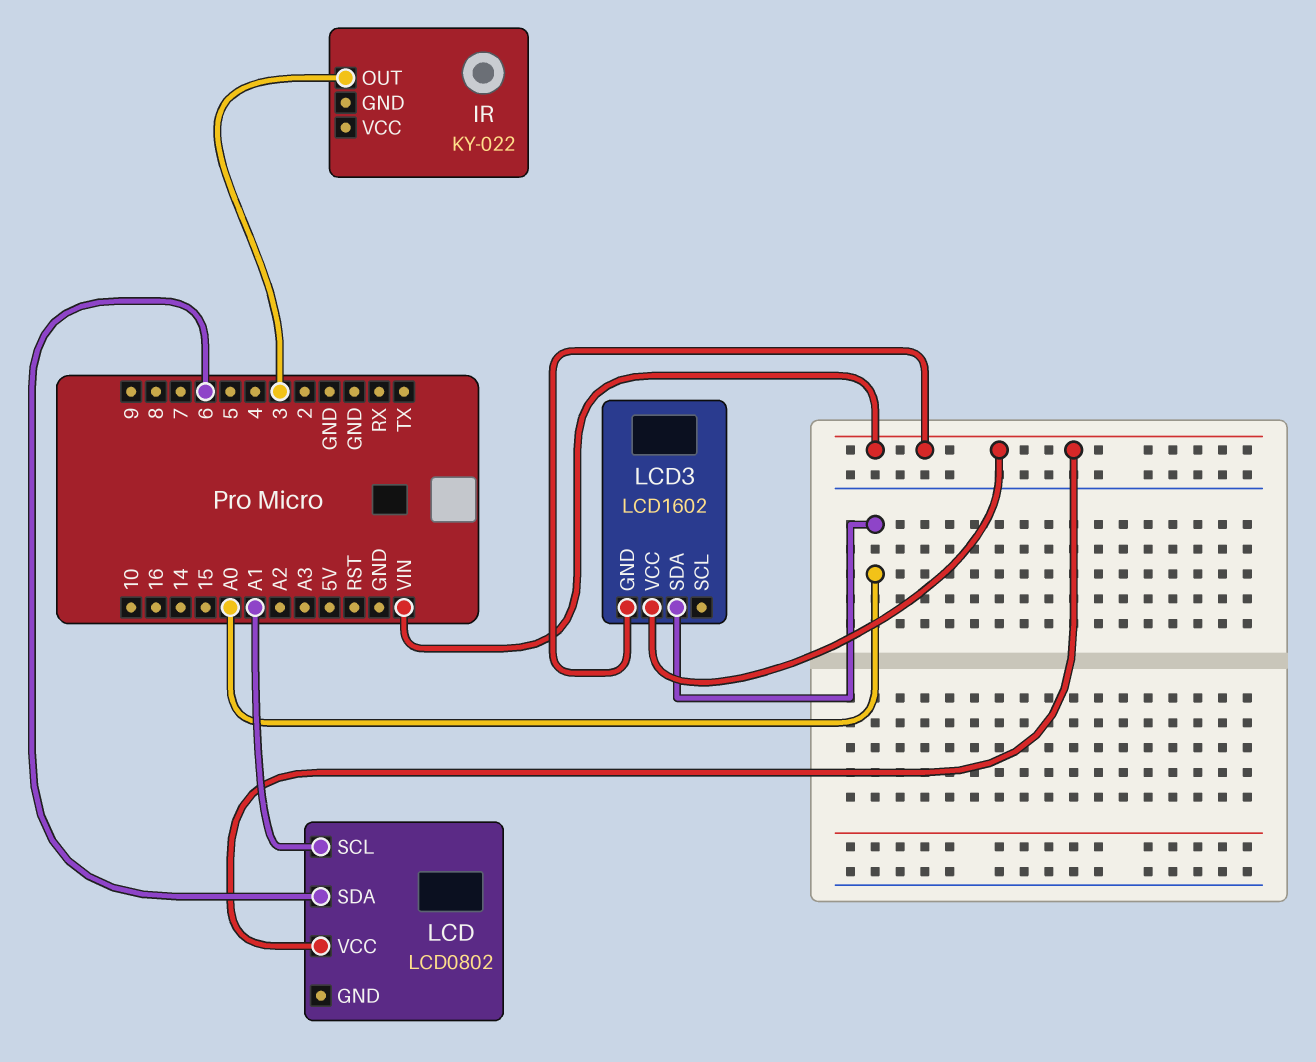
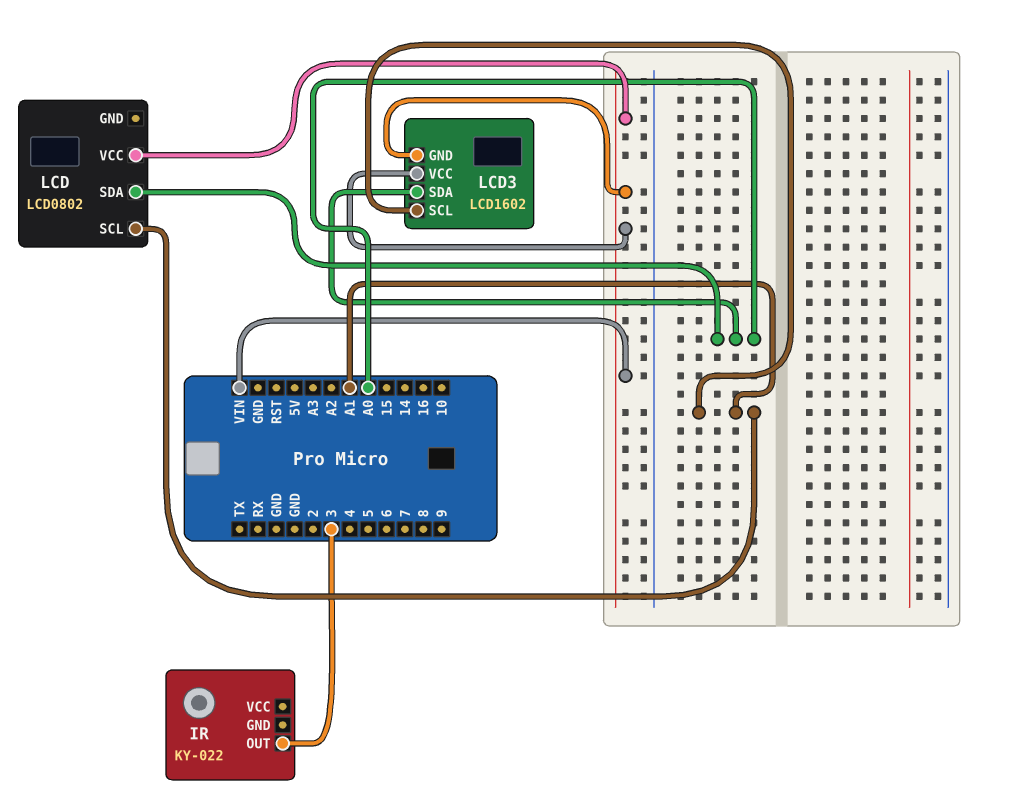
LCD pin SDA: 6 -> A0
LCD3 pin SCL: none -> A1

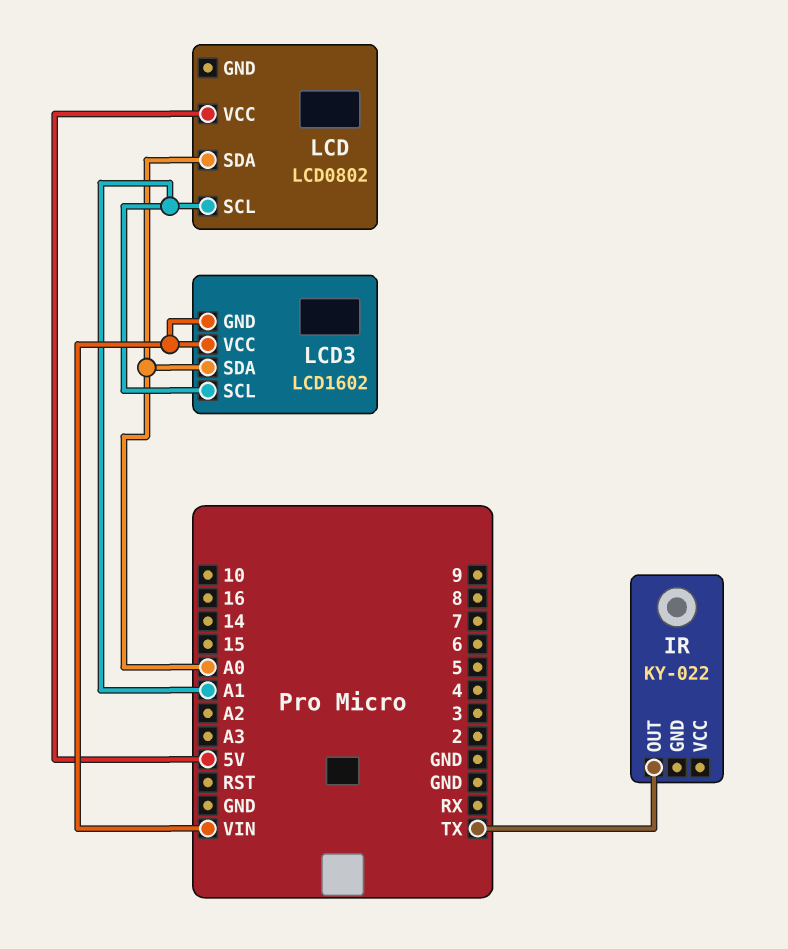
IR pin OUT: 3 -> TX
LCD pin VCC: VIN -> 5V

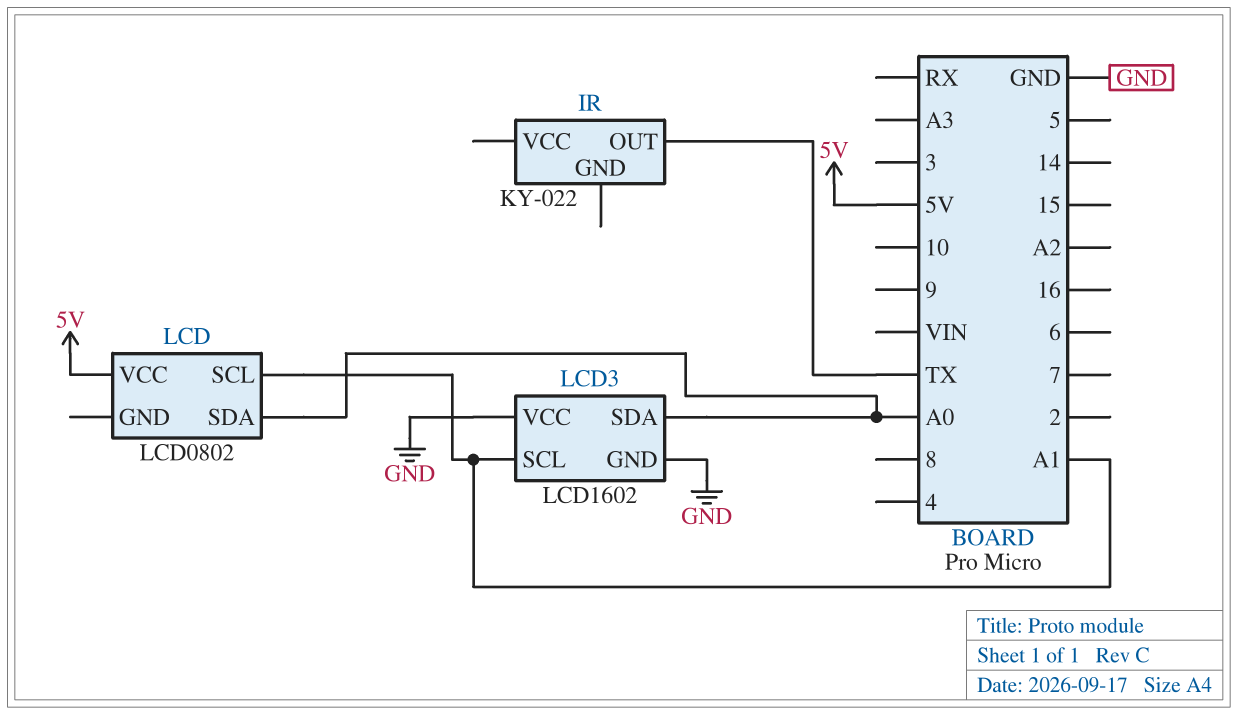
LCD3 pin GND: VIN -> GND
LCD3 pin VCC: VIN -> GND

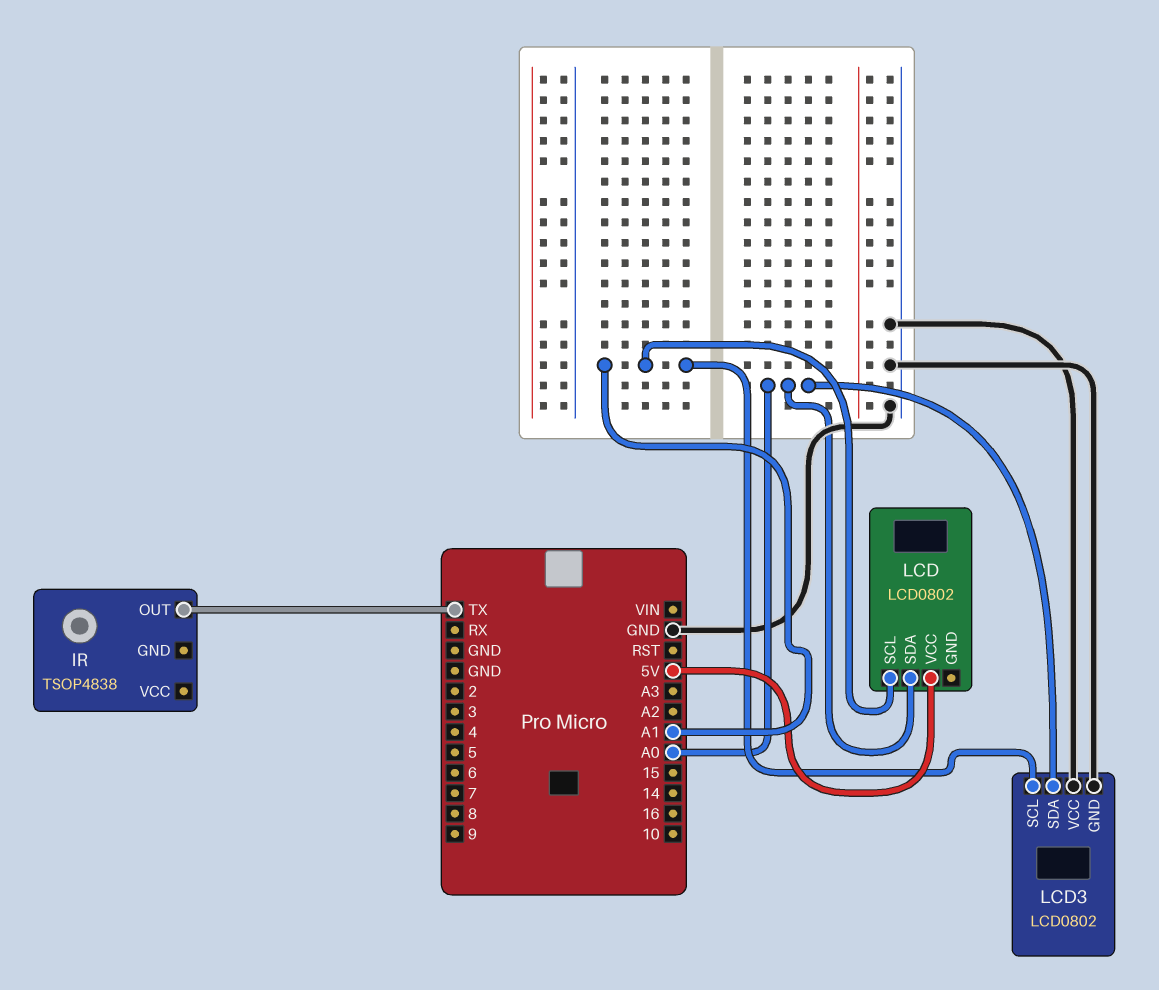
IR: KY-022 -> TSOP4838
LCD3: LCD1602 -> LCD0802

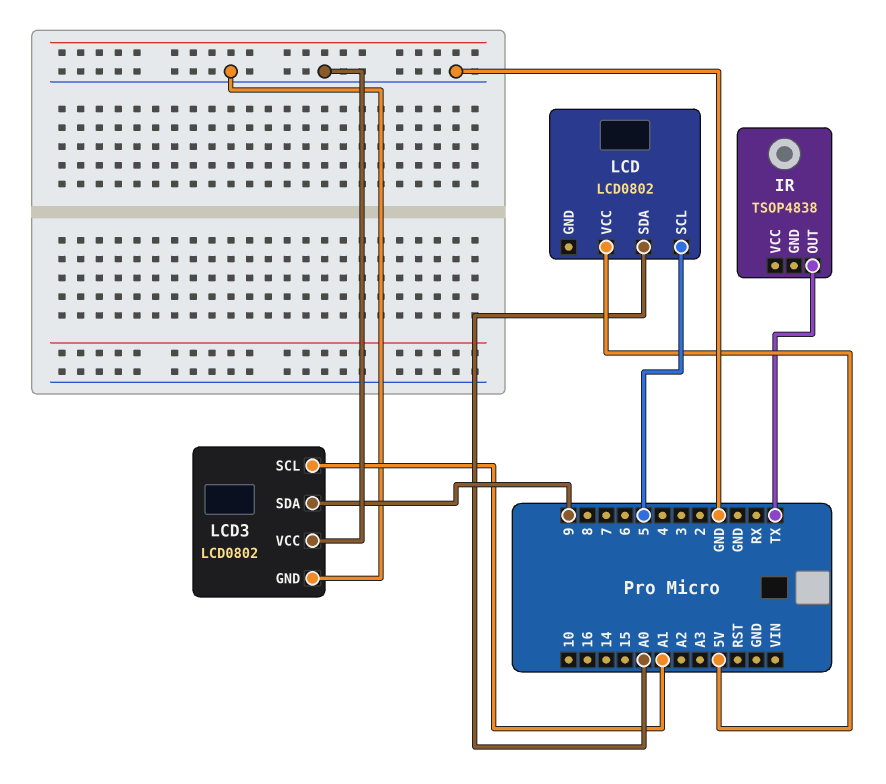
LCD pin SCL: A1 -> 5
LCD3 pin SDA: A0 -> 9

